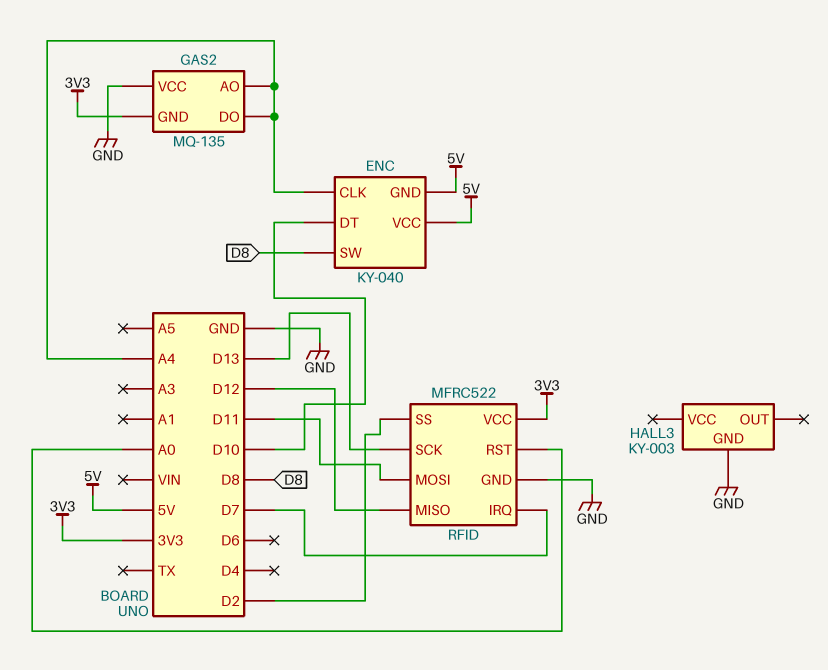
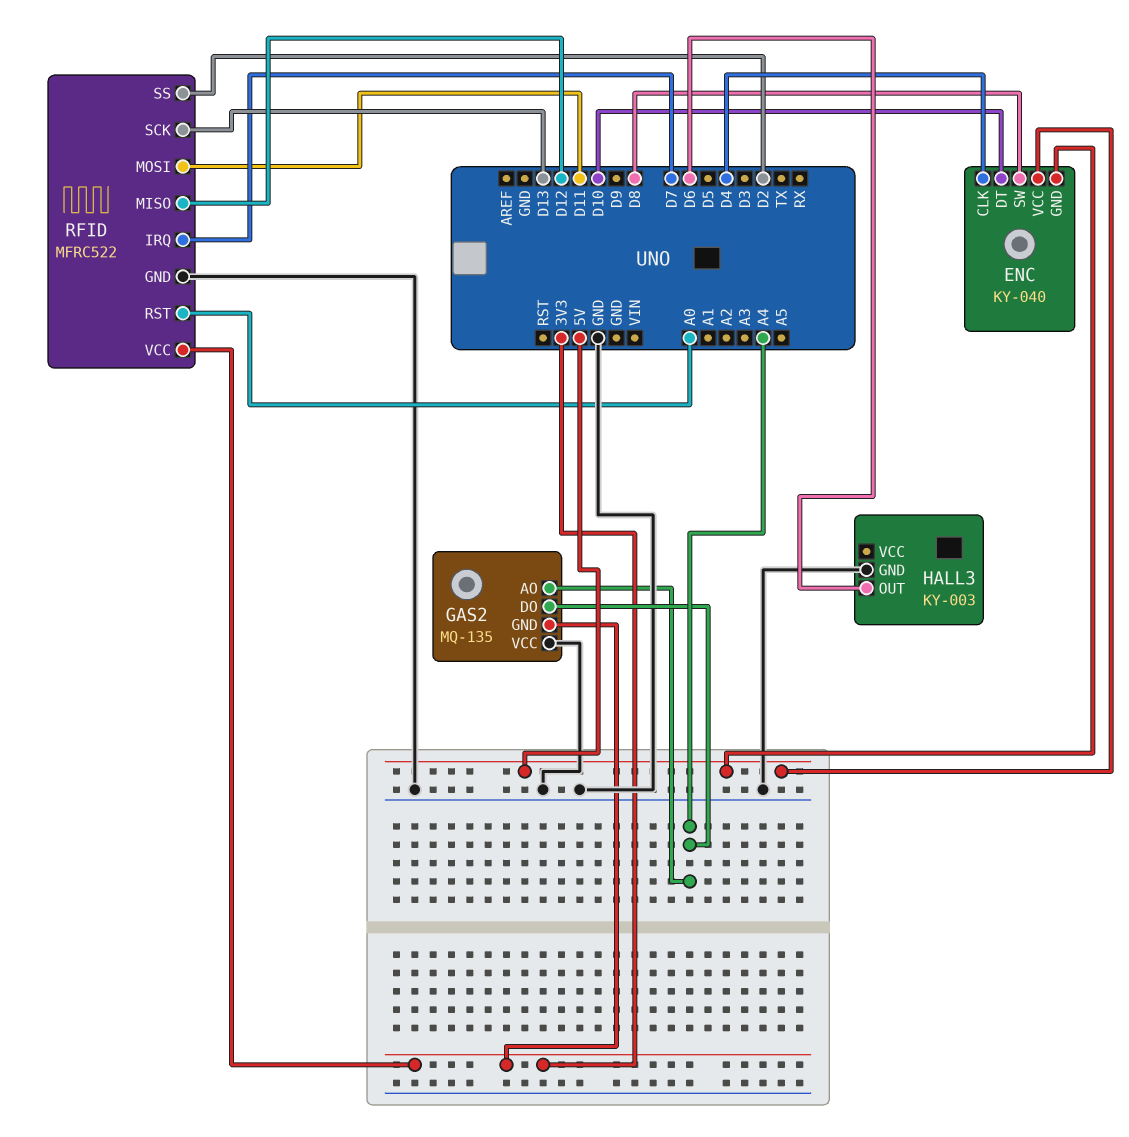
ENC pin CLK: A4 -> D4
HALL3 pin OUT: none -> D6

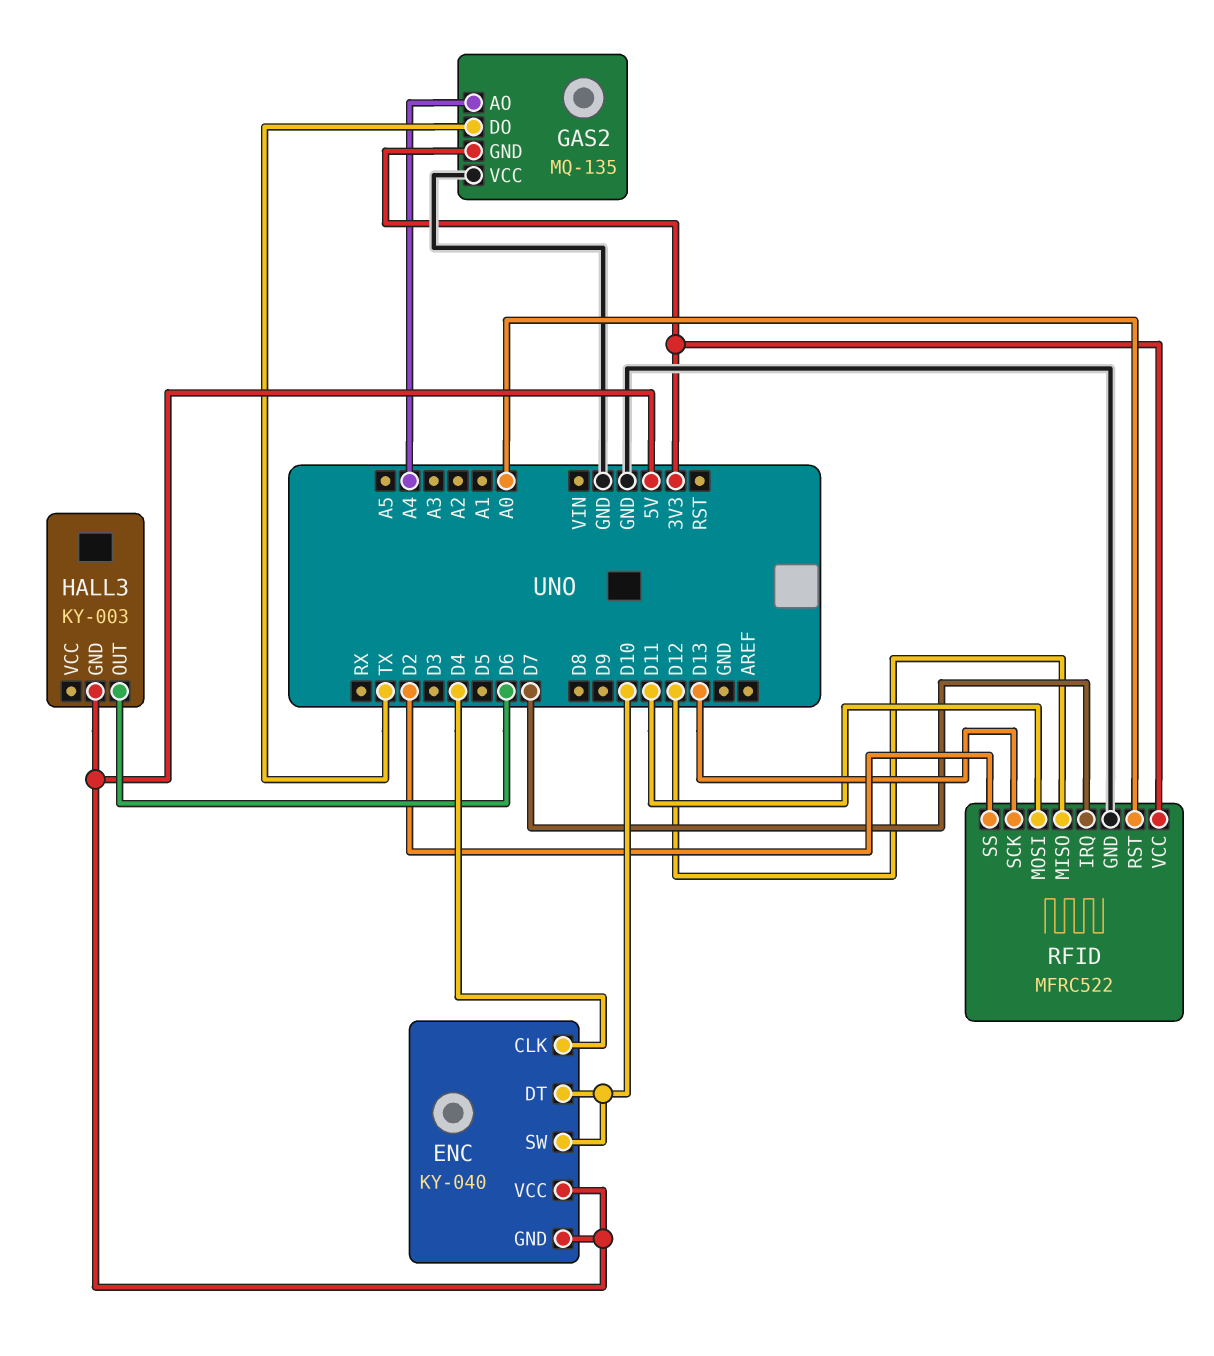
ENC pin SW: D8 -> D10
GAS2 pin DO: A4 -> TX
HALL3 pin GND: GND -> 5V

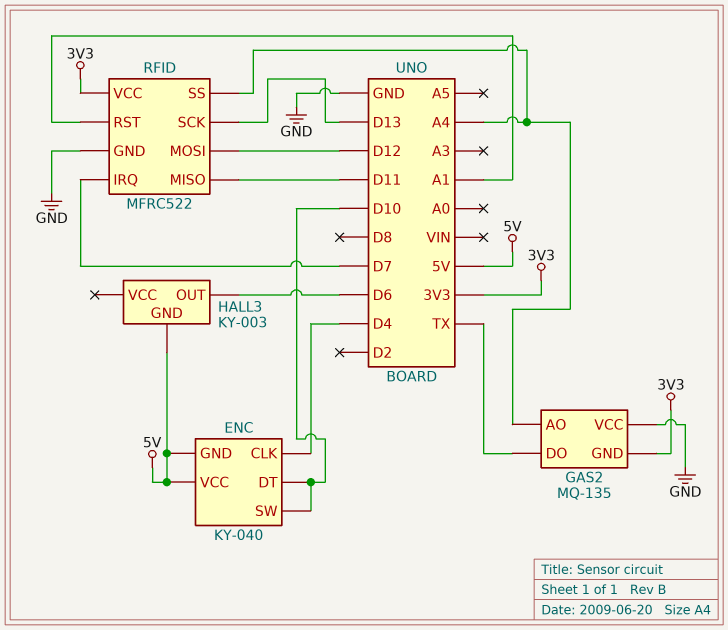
RFID pin MISO: D12 -> D11
RFID pin MOSI: D11 -> D12
RFID pin RST: A0 -> A1
RFID pin SS: D2 -> A4

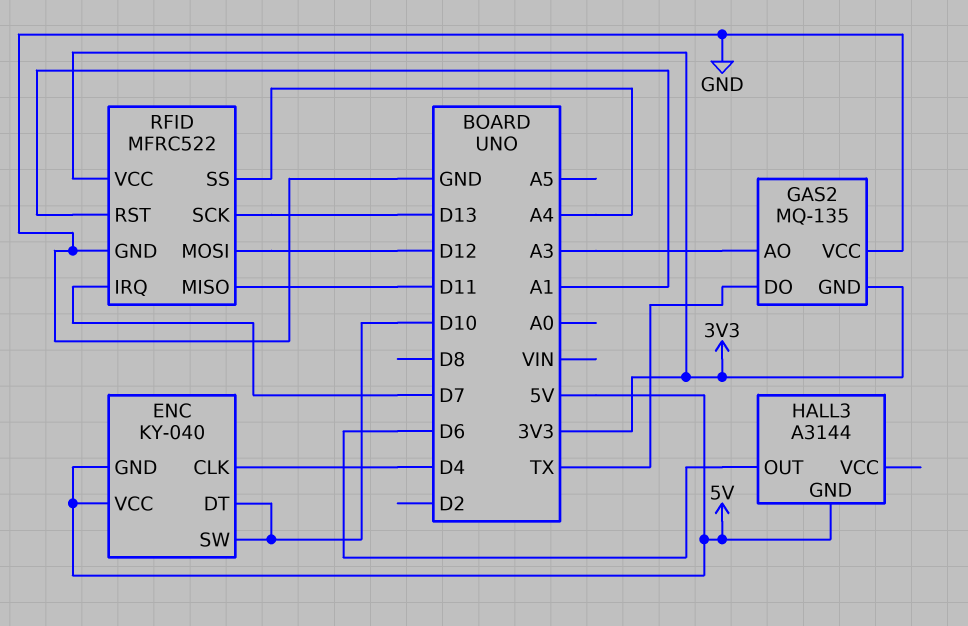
GAS2 pin AO: A4 -> A3
HALL3: KY-003 -> A3144

